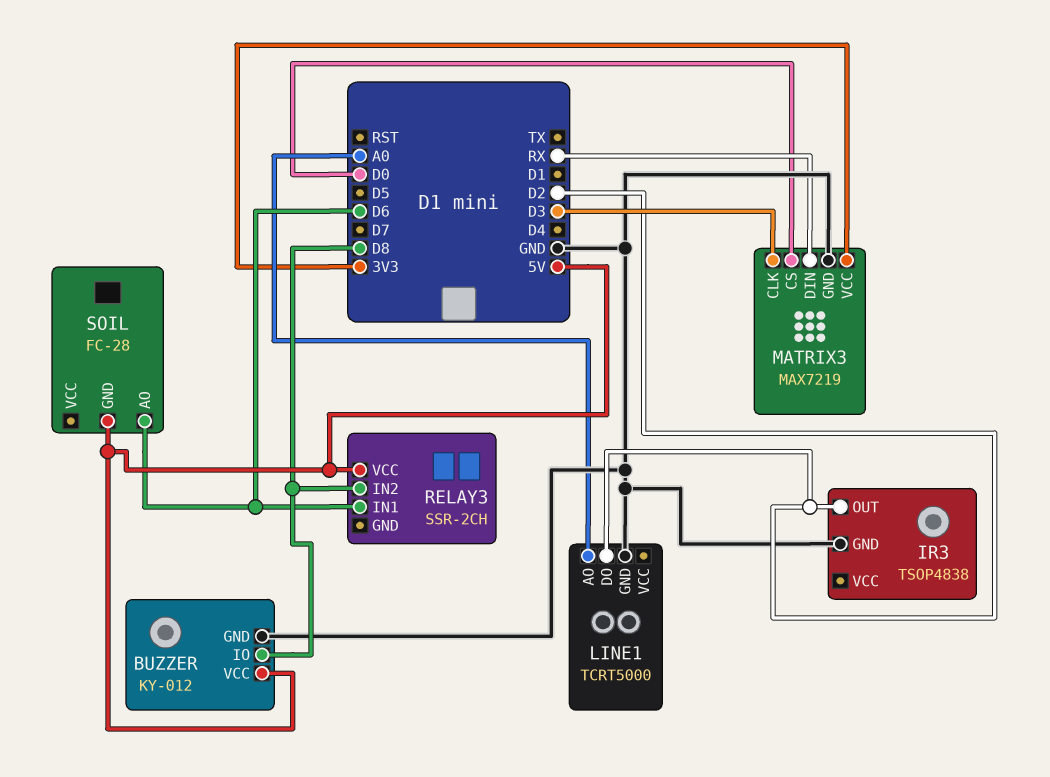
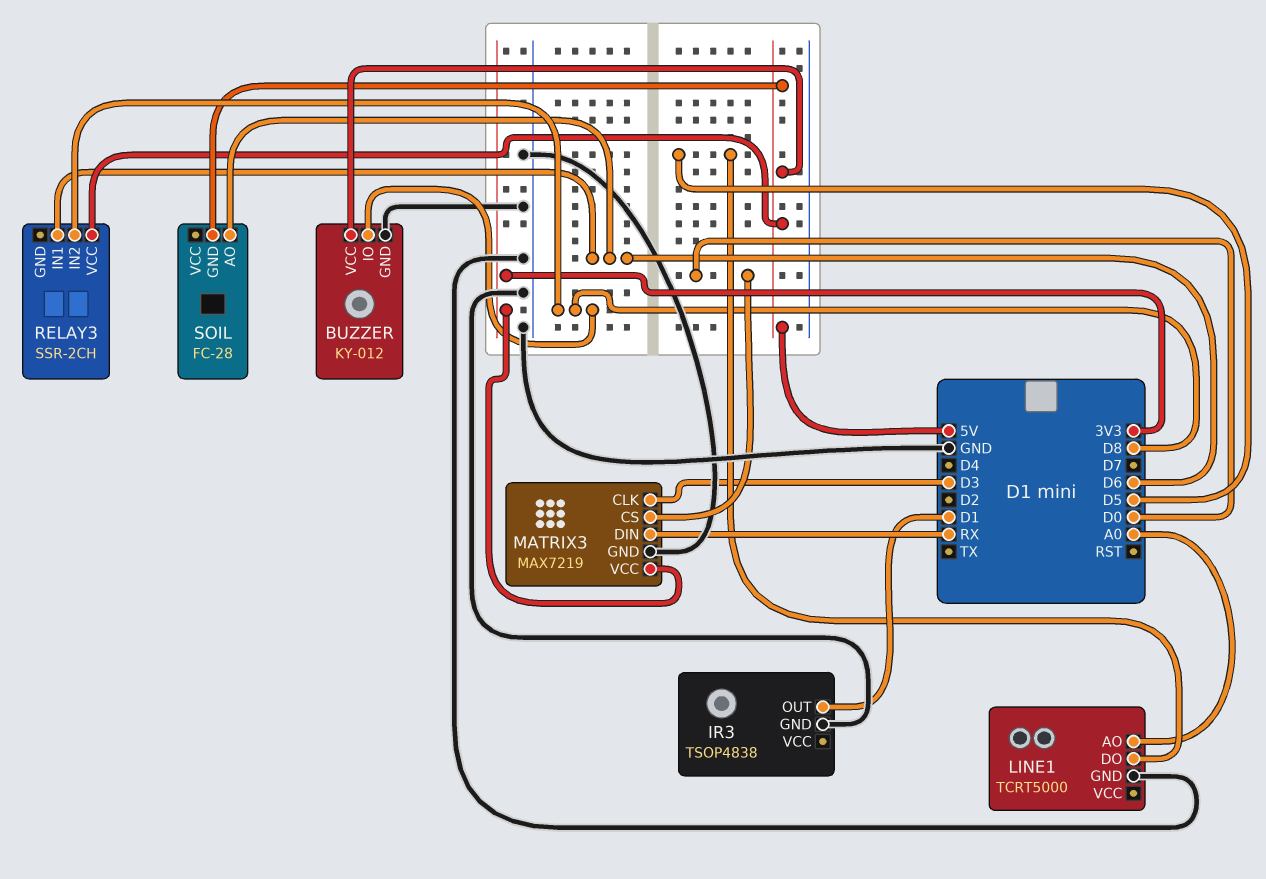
IR3 pin OUT: D2 -> D1
LINE1 pin DO: D2 -> D5

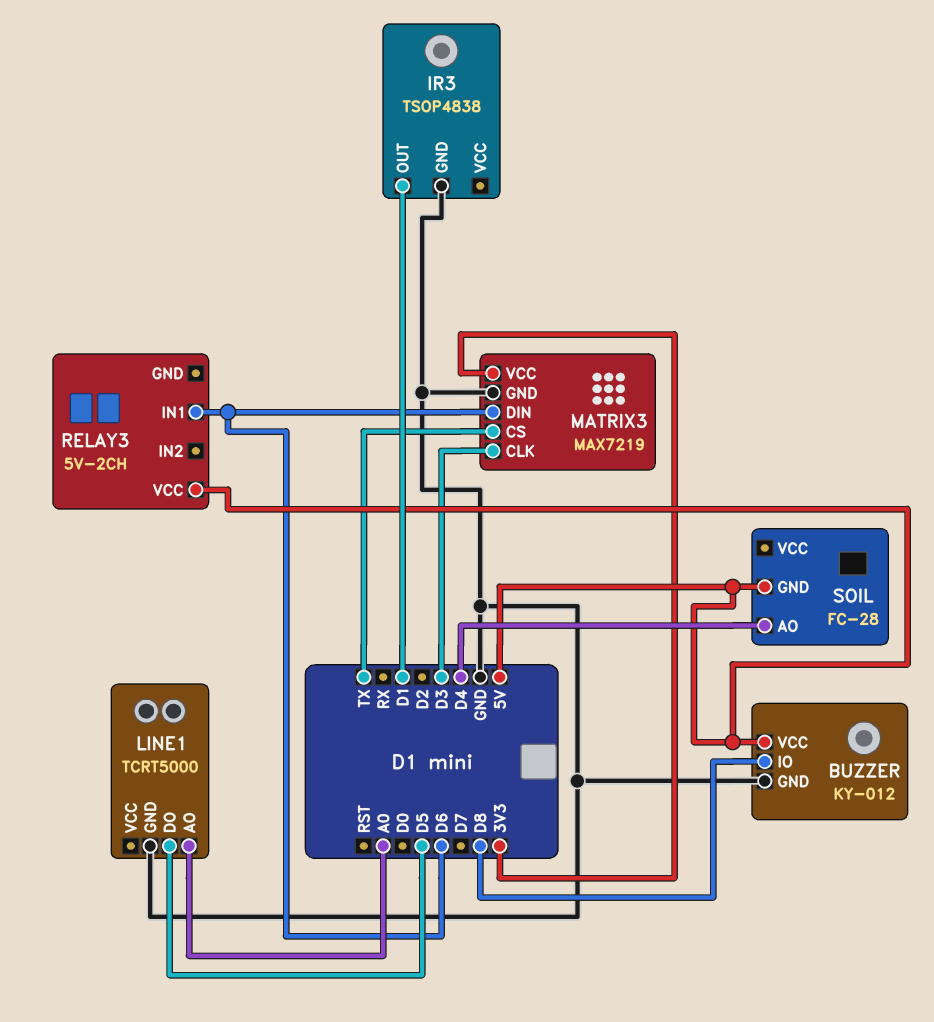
MATRIX3 pin CS: D0 -> TX
MATRIX3 pin DIN: RX -> D6
RELAY3: SSR-2CH -> 5V-2CH
RELAY3 pin IN2: D8 -> none
SOIL pin AO: D6 -> D4

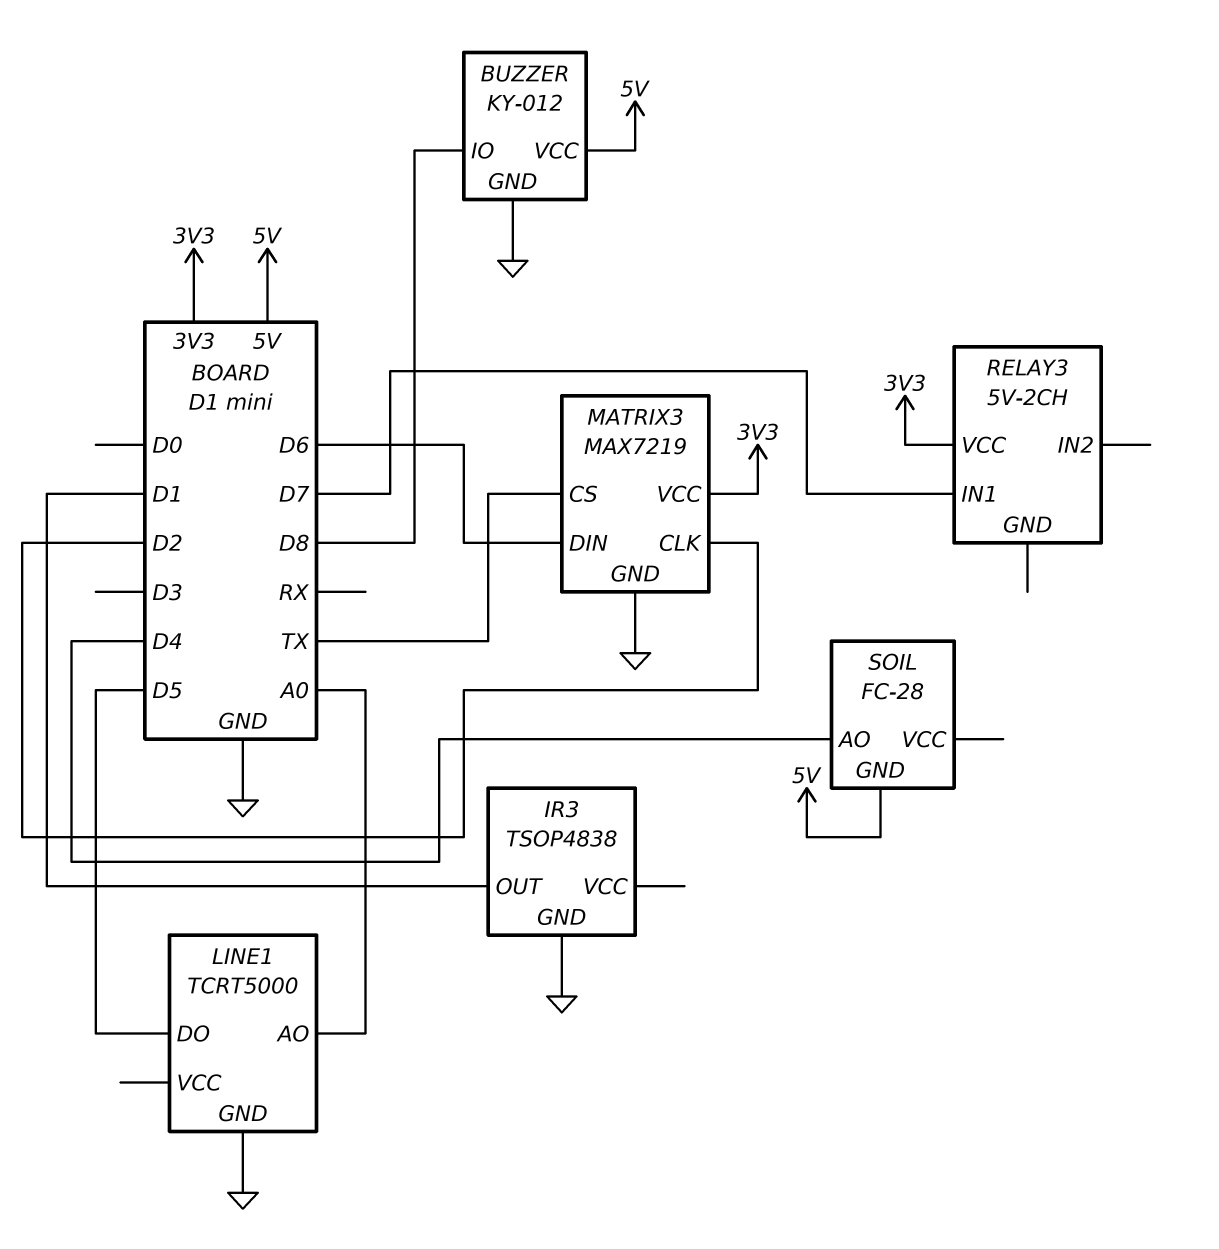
MATRIX3 pin CLK: D3 -> D2
RELAY3 pin IN1: D6 -> D7
RELAY3 pin VCC: 5V -> 3V3

